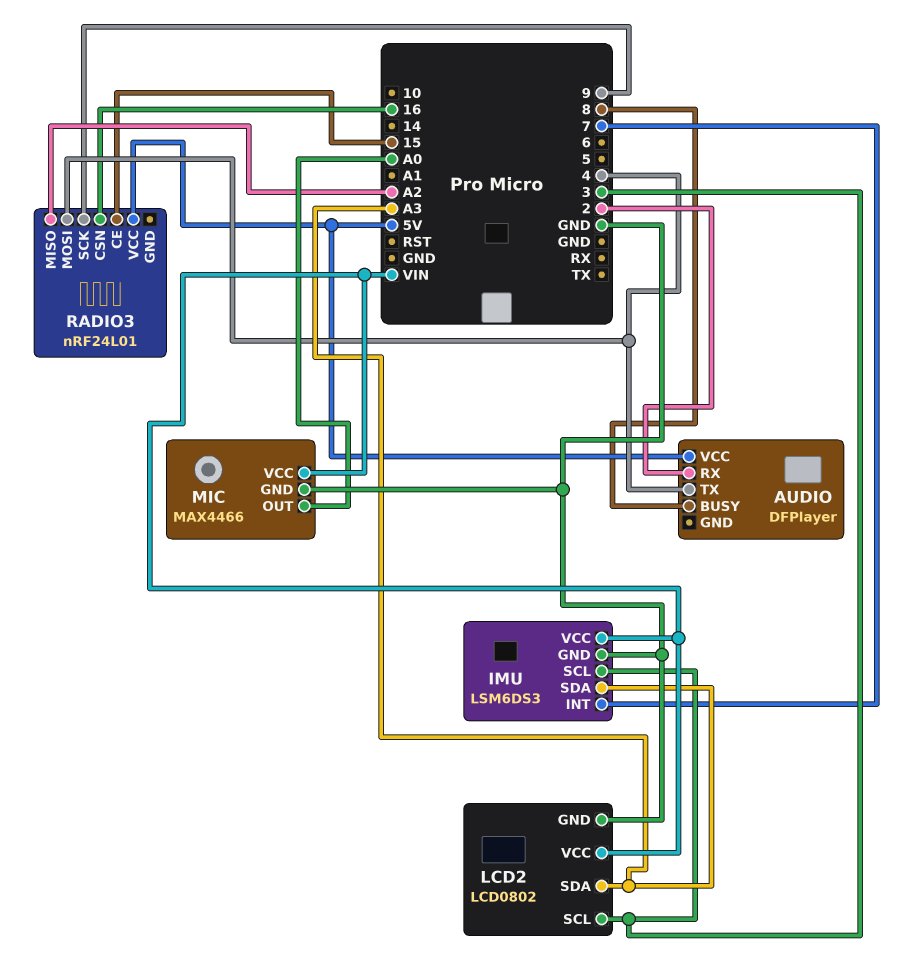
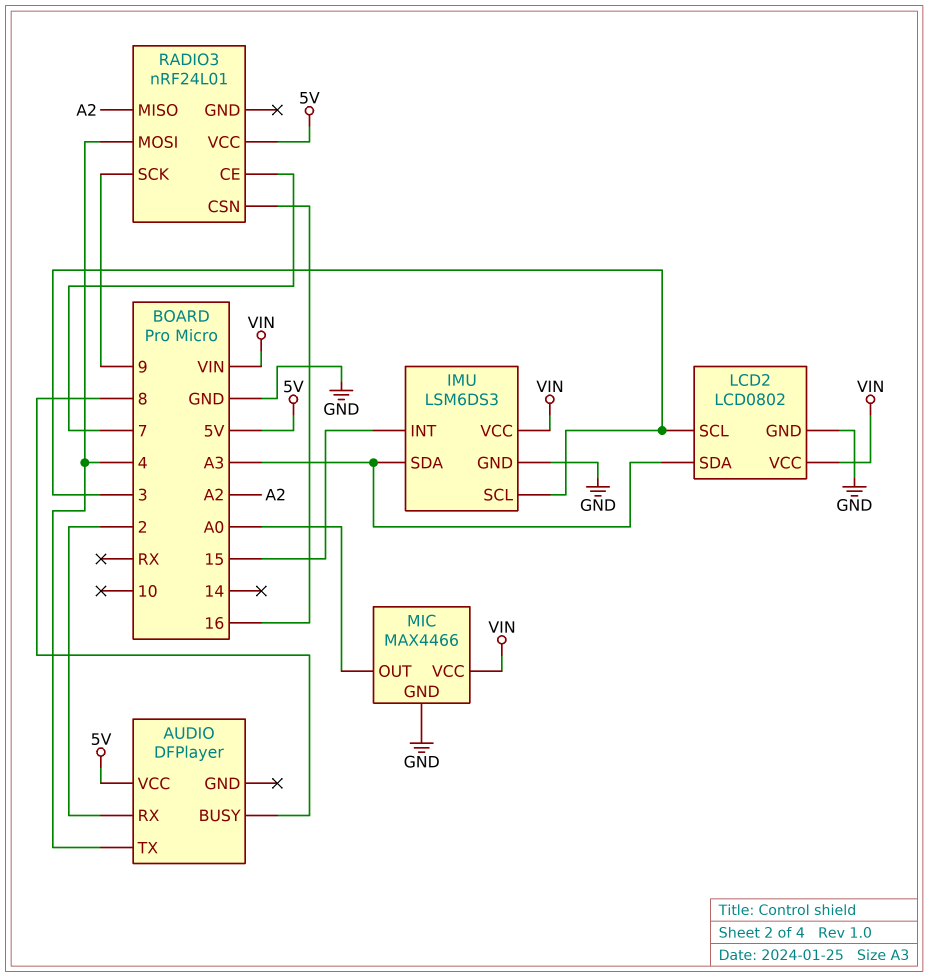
IMU pin INT: 7 -> 15
RADIO3 pin CE: 15 -> 7

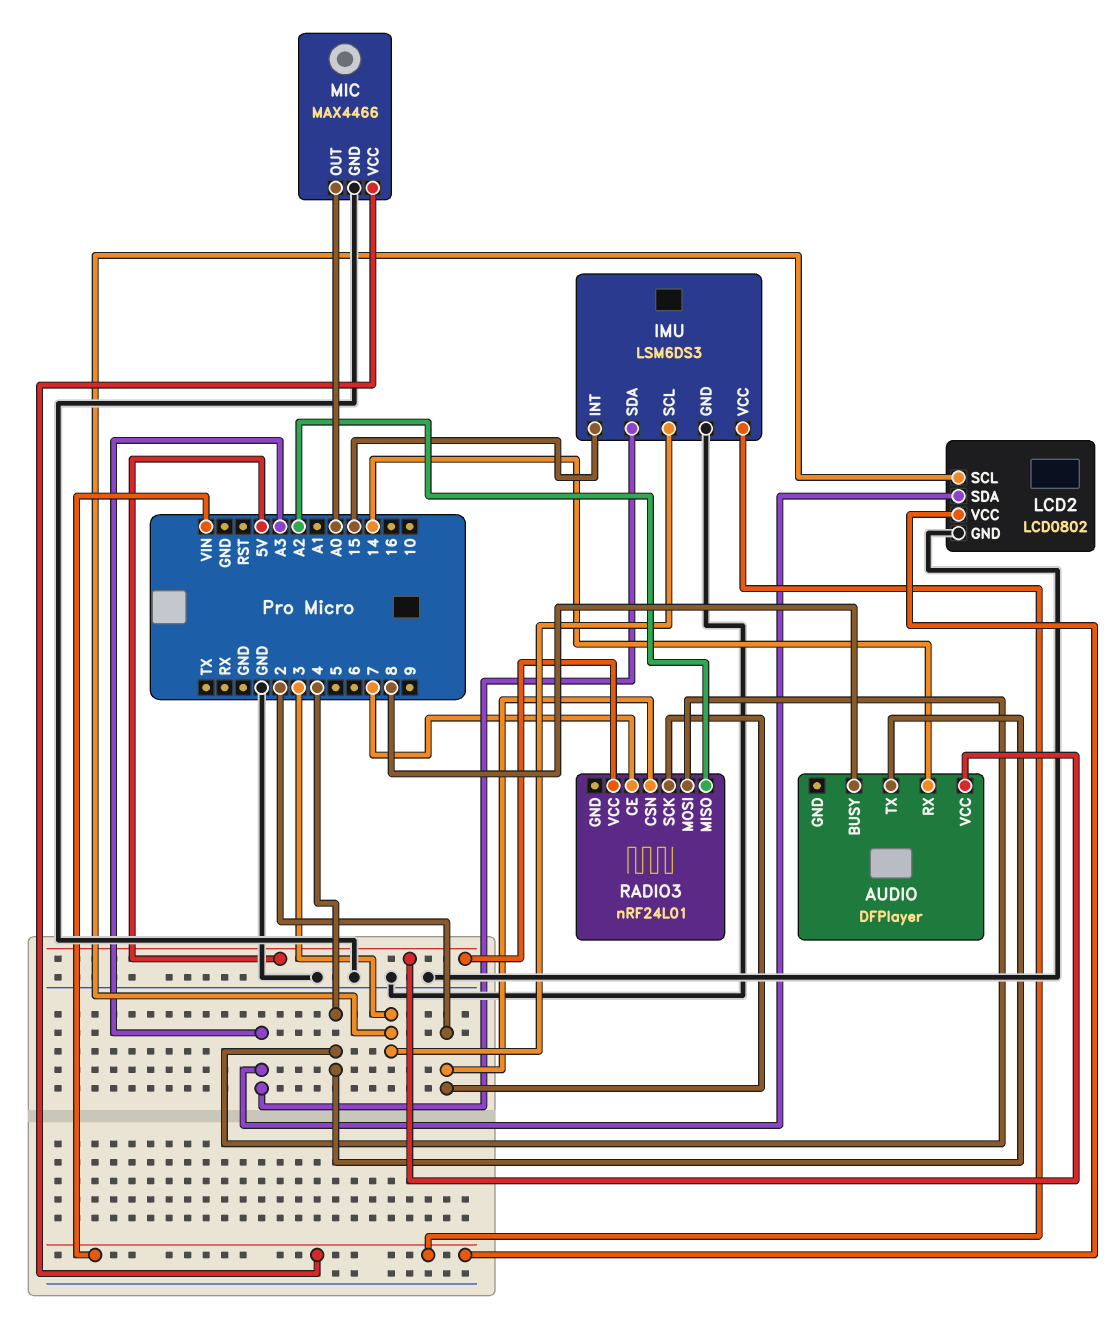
AUDIO pin RX: 2 -> 14
RADIO3 pin CSN: 16 -> 2
RADIO3 pin SCK: 9 -> 2

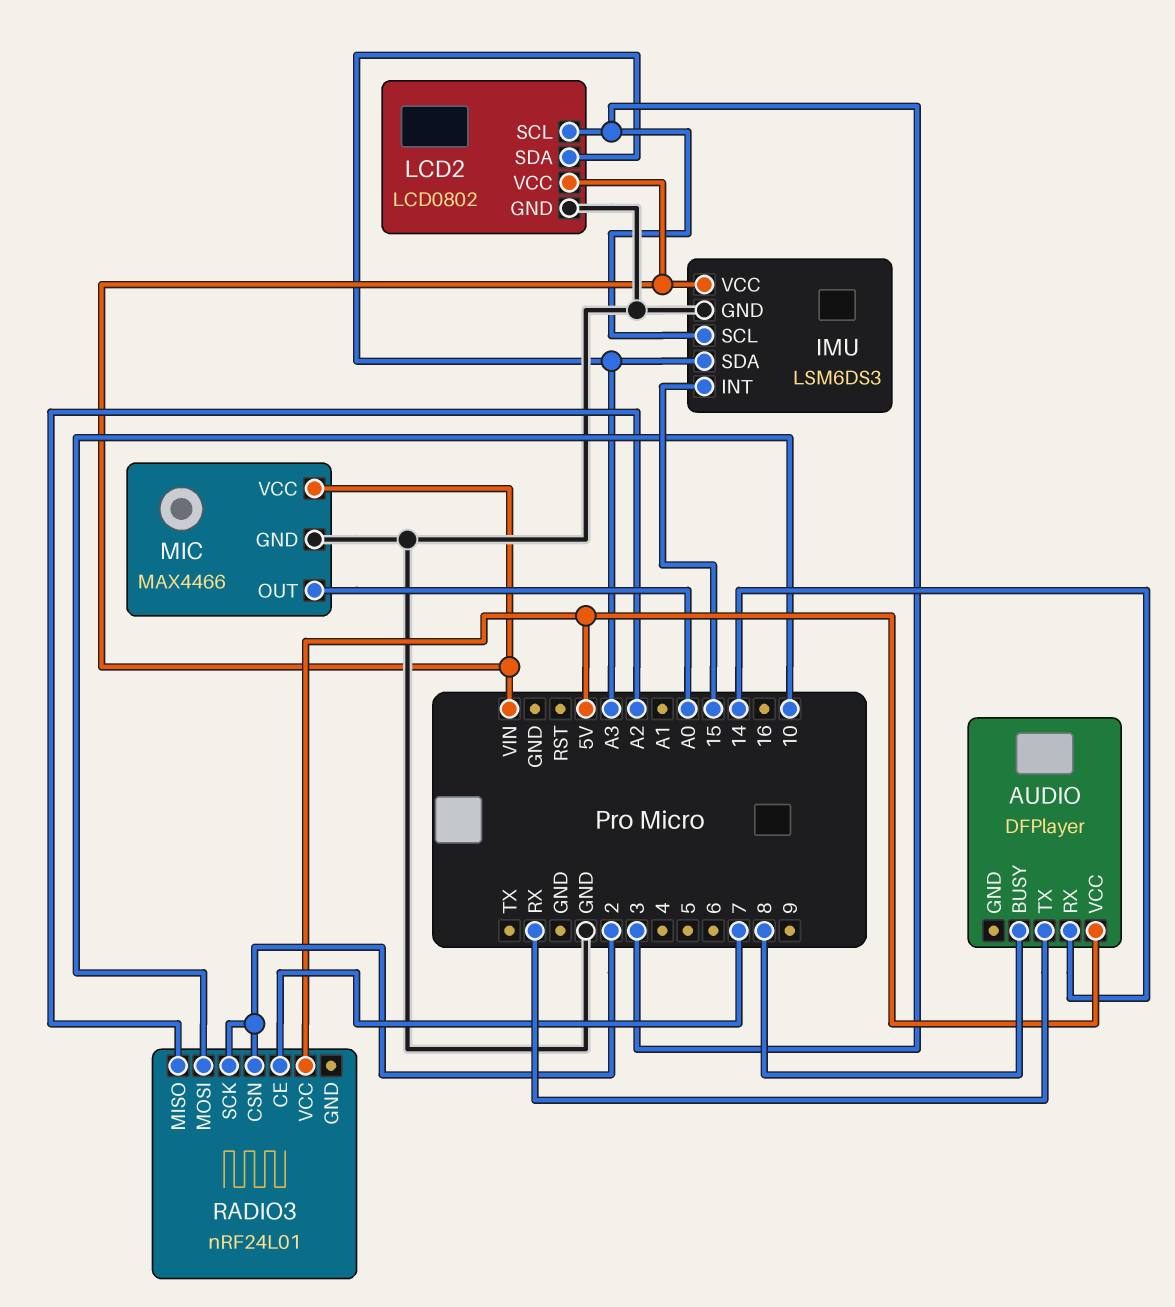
AUDIO pin TX: 4 -> RX
RADIO3 pin MOSI: 4 -> 10

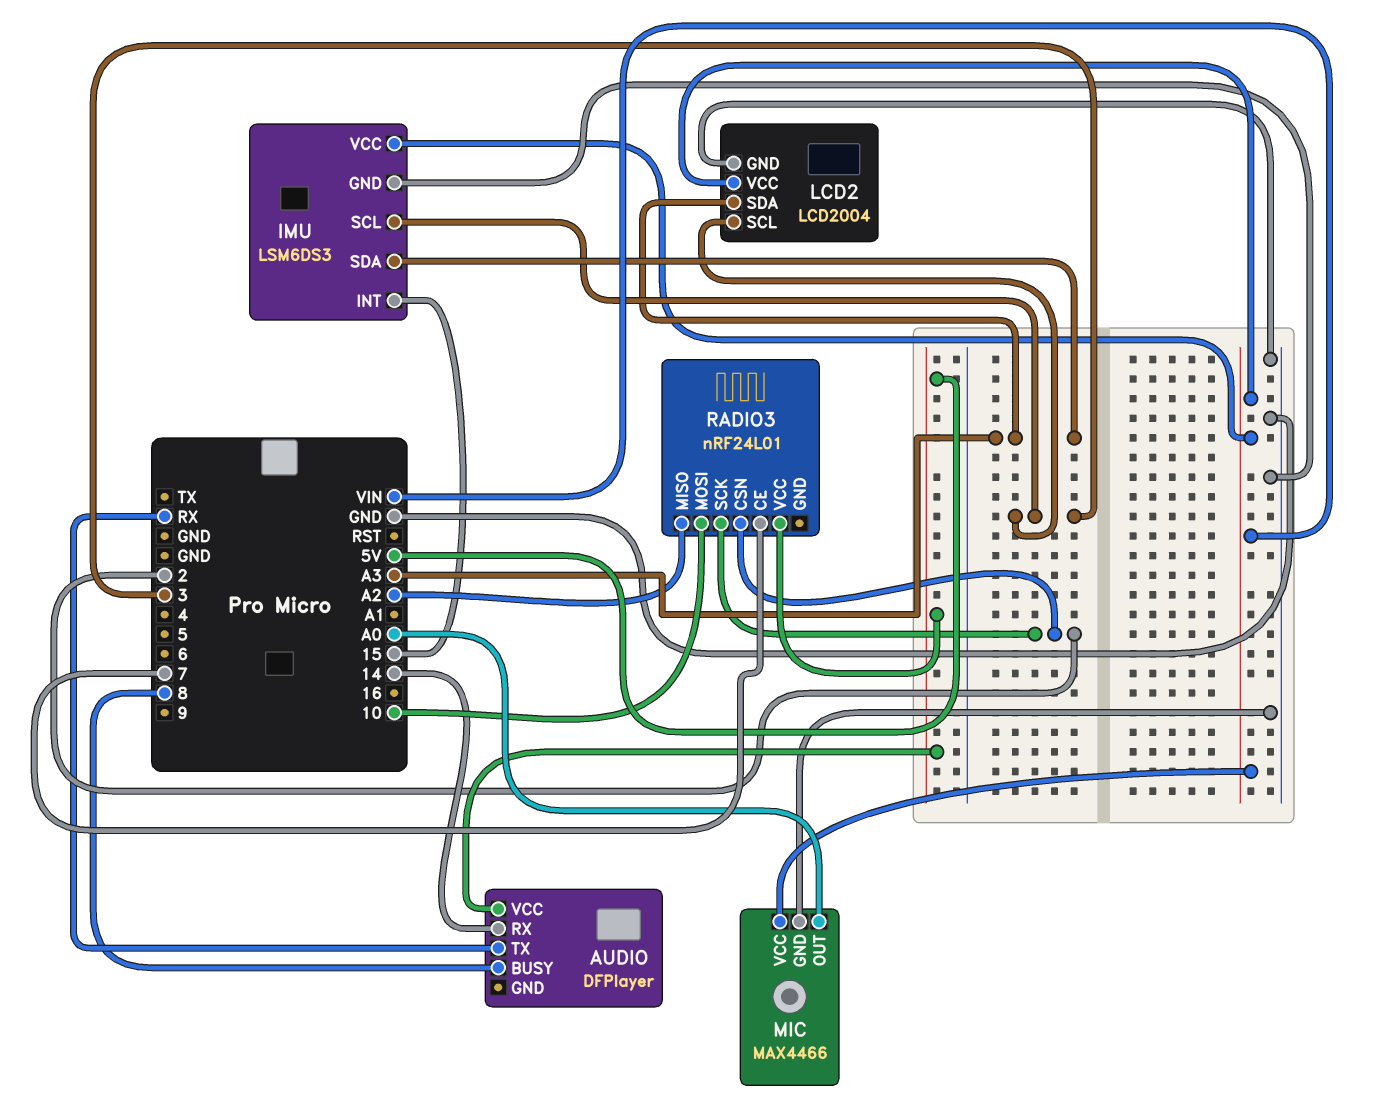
LCD2: LCD0802 -> LCD2004

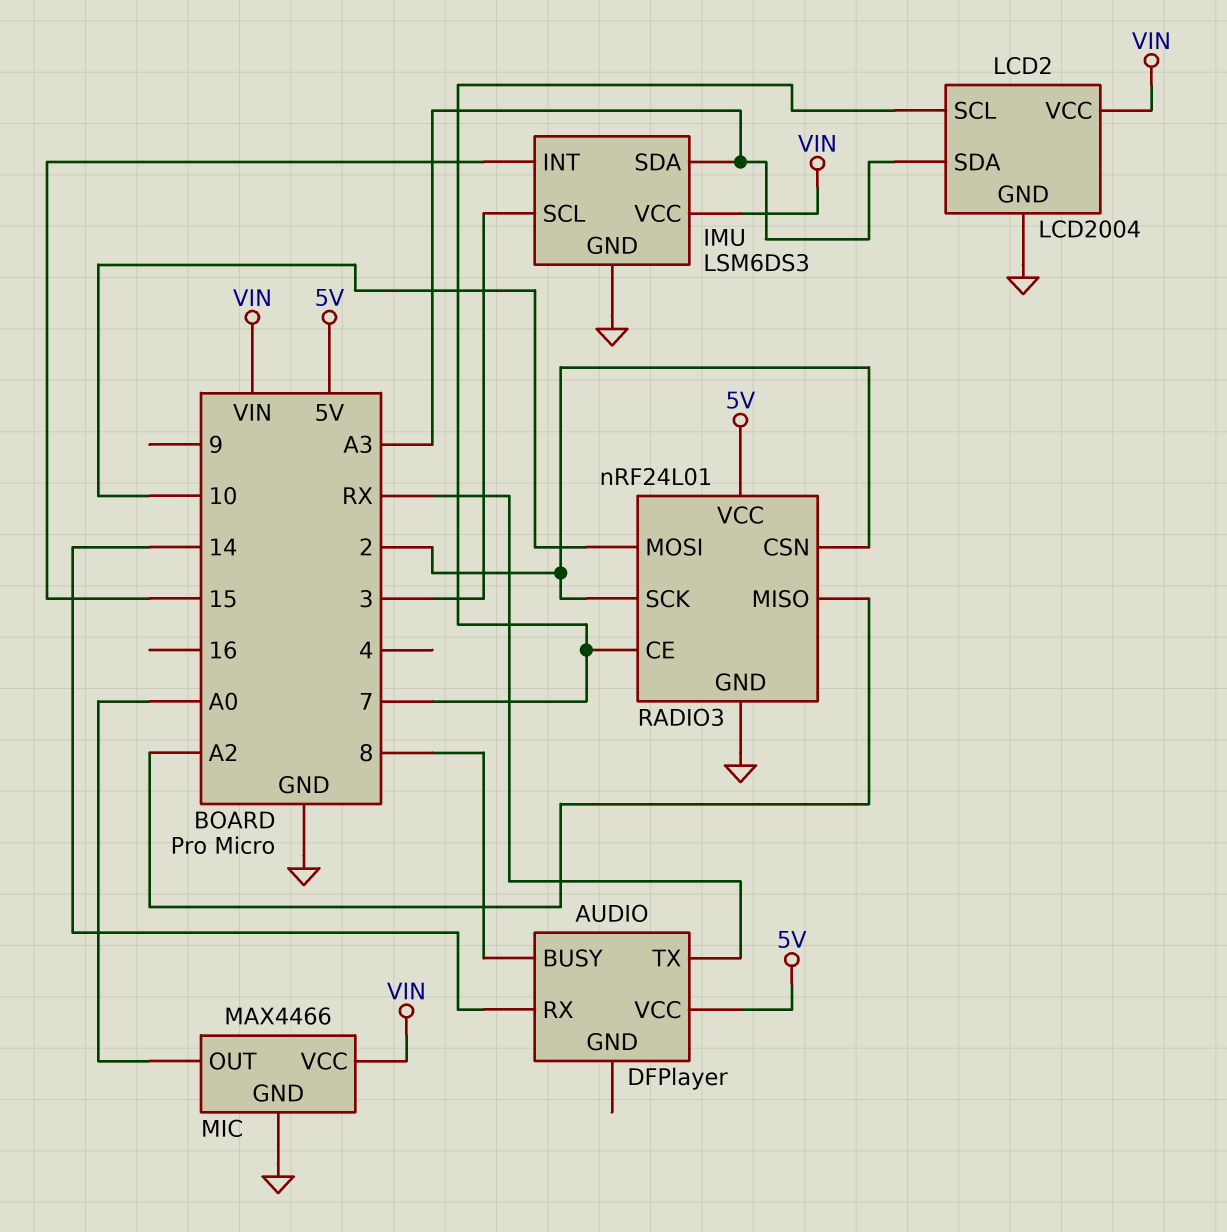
LCD2 pin SCL: 3 -> 7
RADIO3 pin GND: none -> GND

